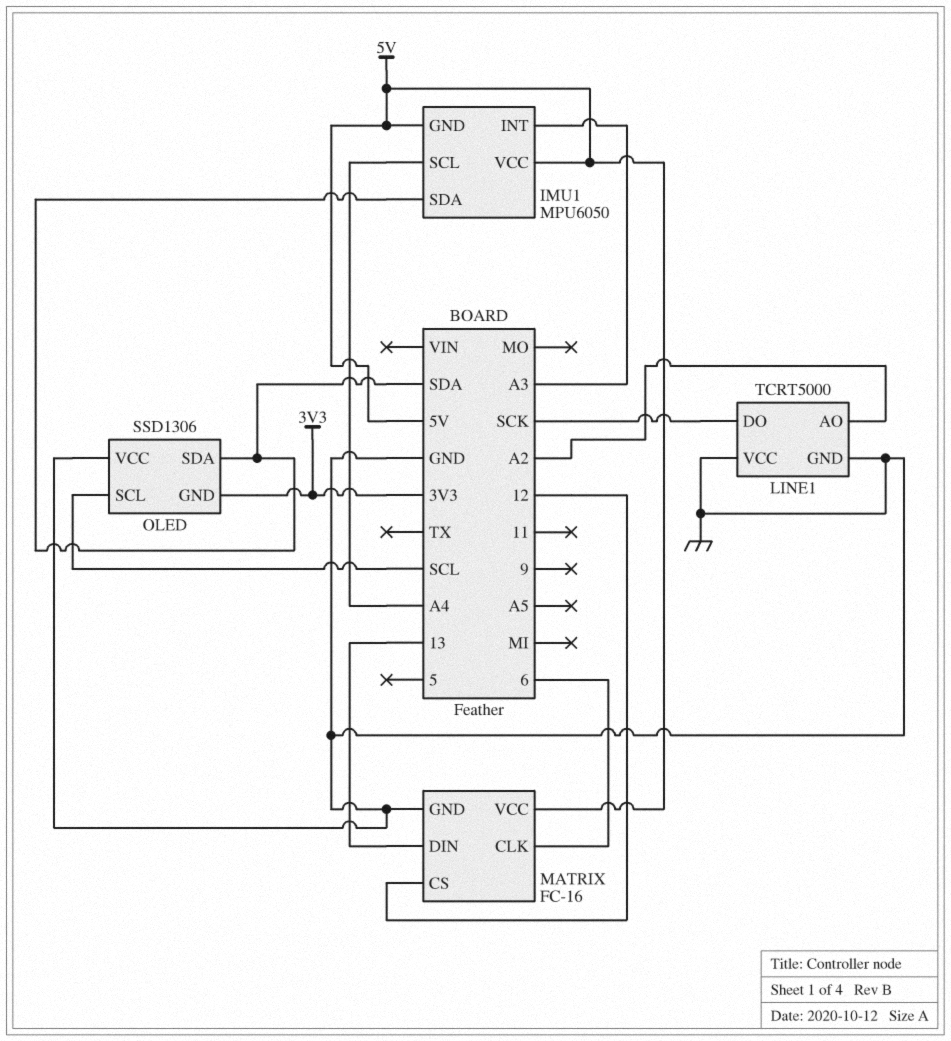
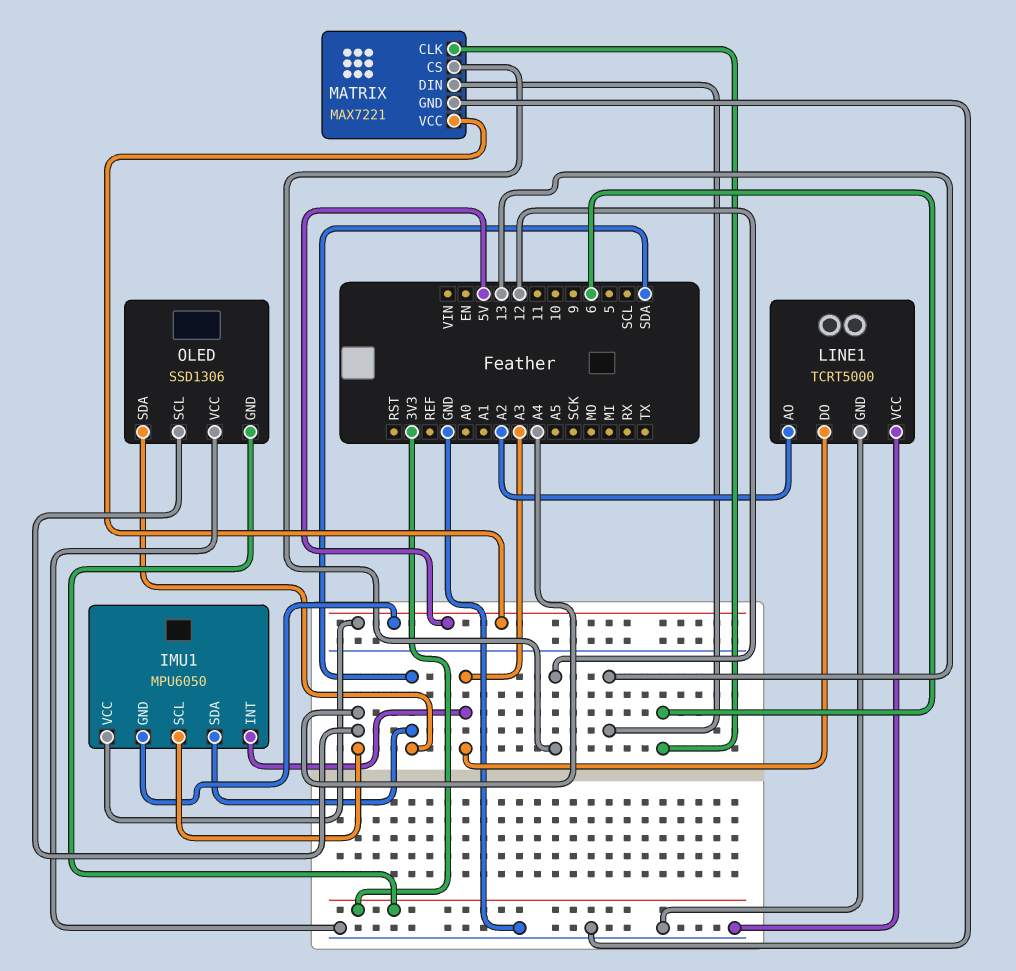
LINE1 pin DO: SCK -> A3
MATRIX: FC-16 -> MAX7221
OLED pin SCL: SCL -> A4

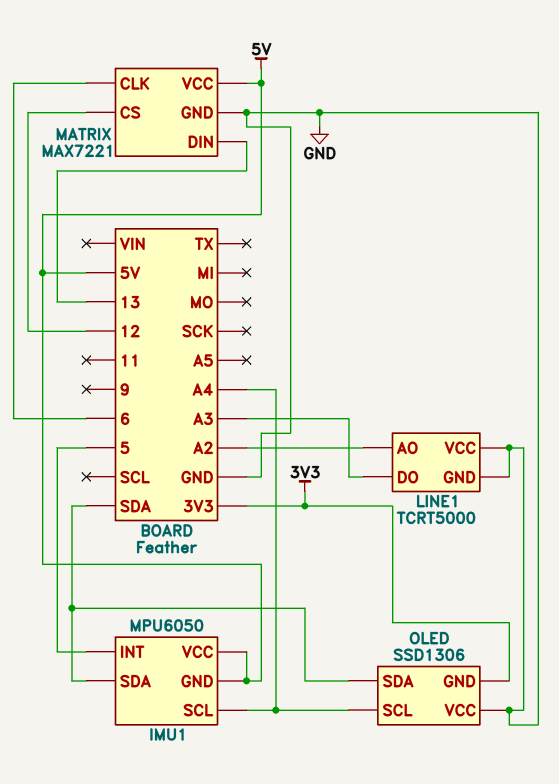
IMU1 pin INT: A3 -> 5

